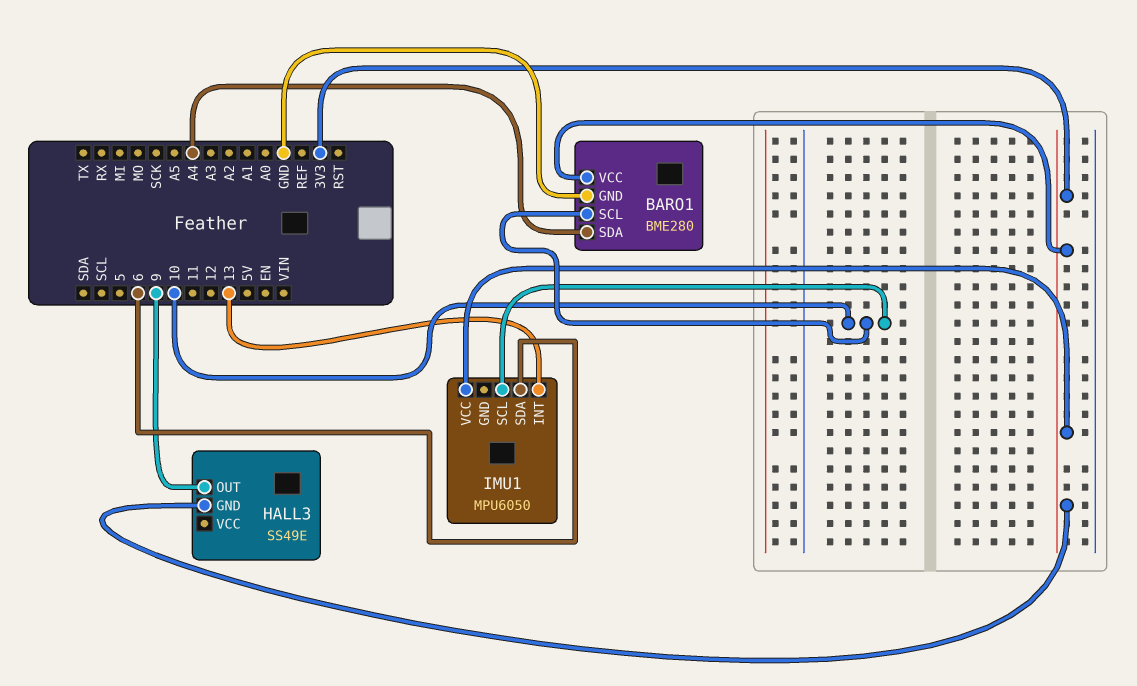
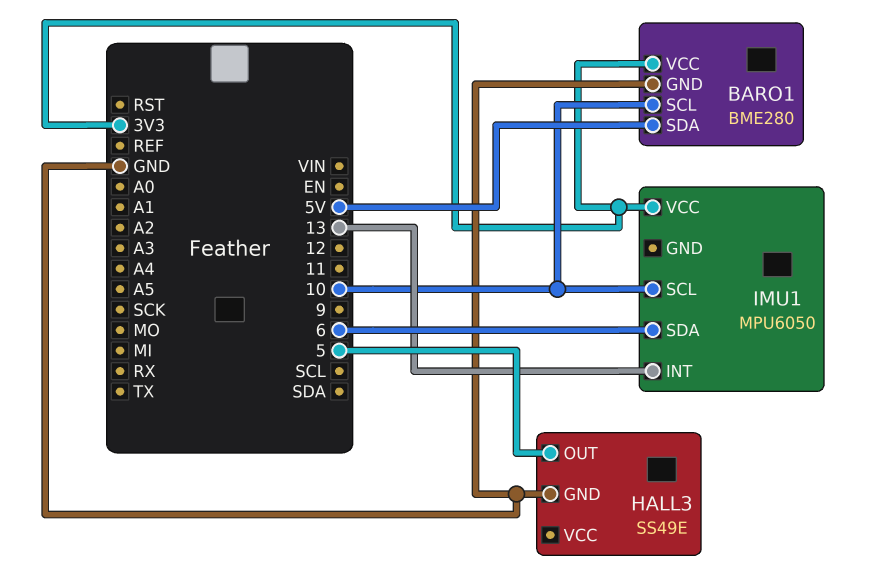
BARO1 pin SDA: A4 -> 5V
HALL3 pin GND: 3V3 -> GND
HALL3 pin OUT: 9 -> 5

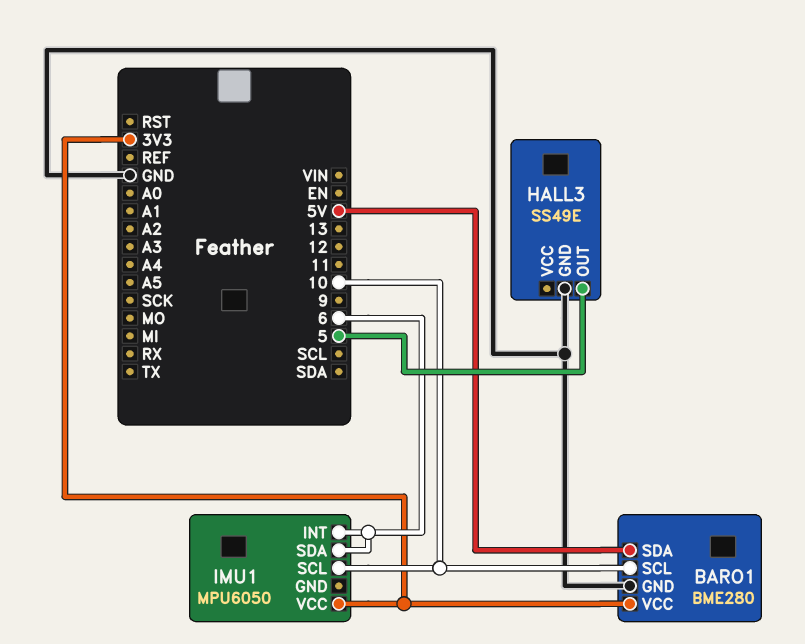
IMU1 pin INT: 13 -> 6

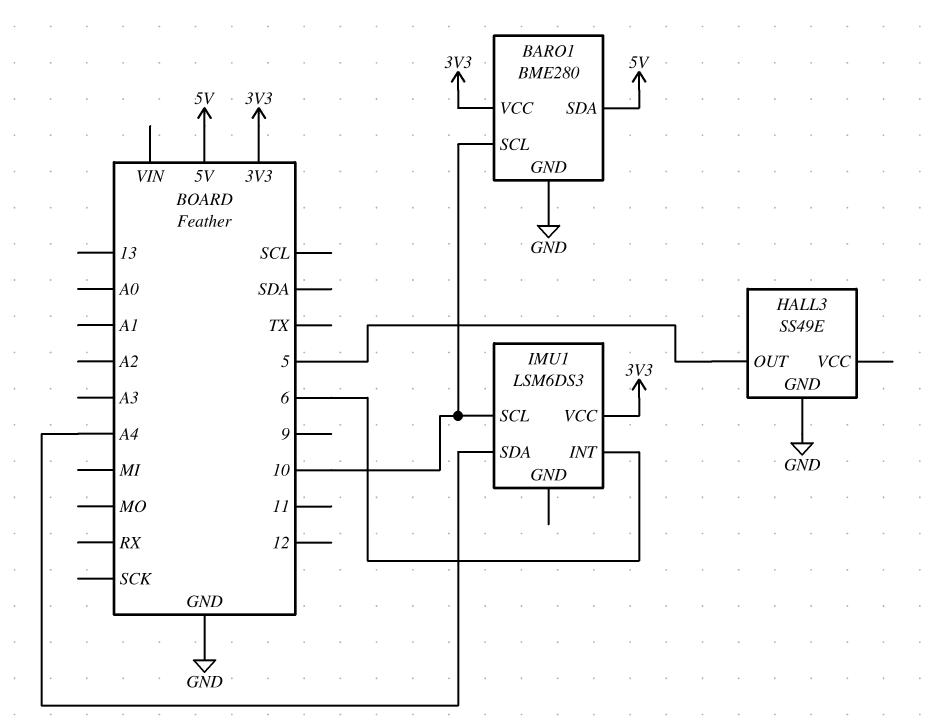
IMU1: MPU6050 -> LSM6DS3
IMU1 pin SDA: 6 -> A4

